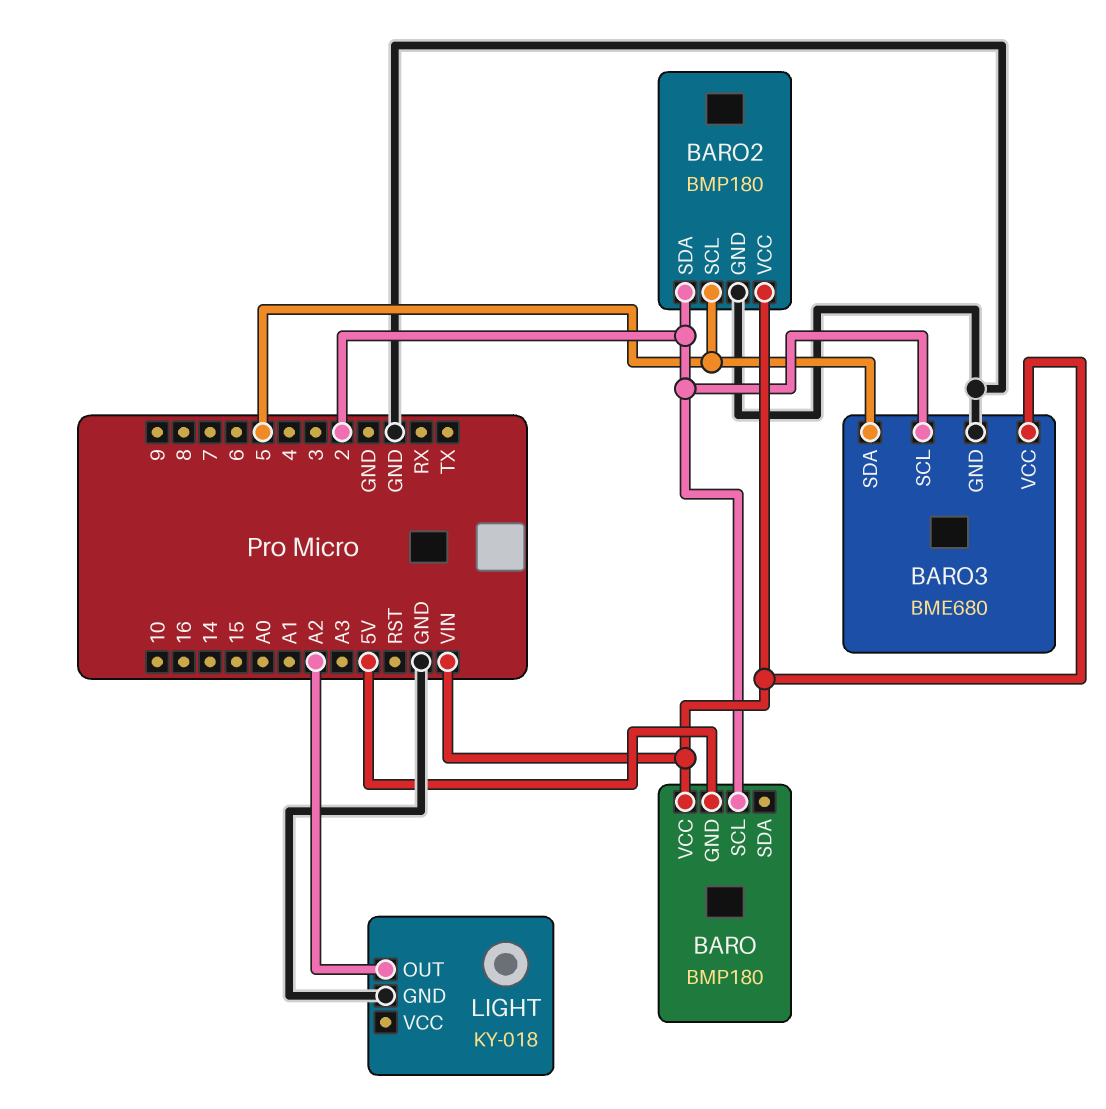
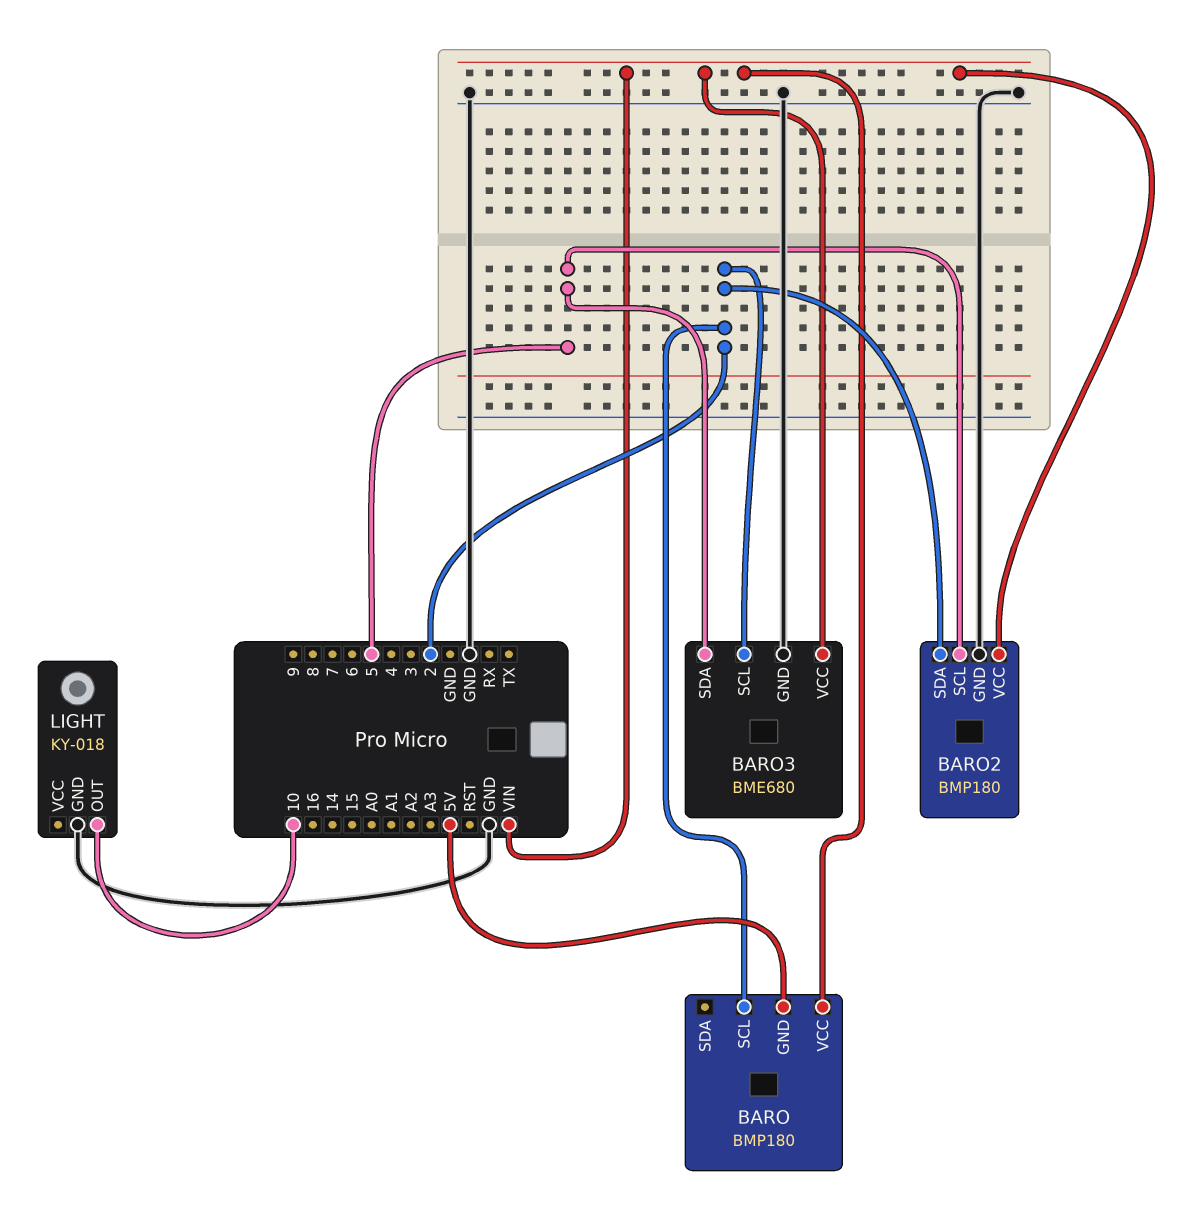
LIGHT pin OUT: A2 -> 10

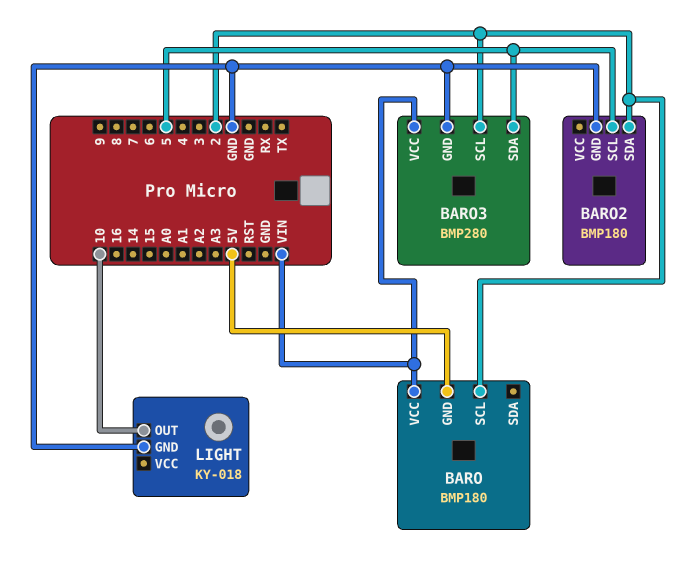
BARO2 pin VCC: VIN -> none
BARO3: BME680 -> BMP280

